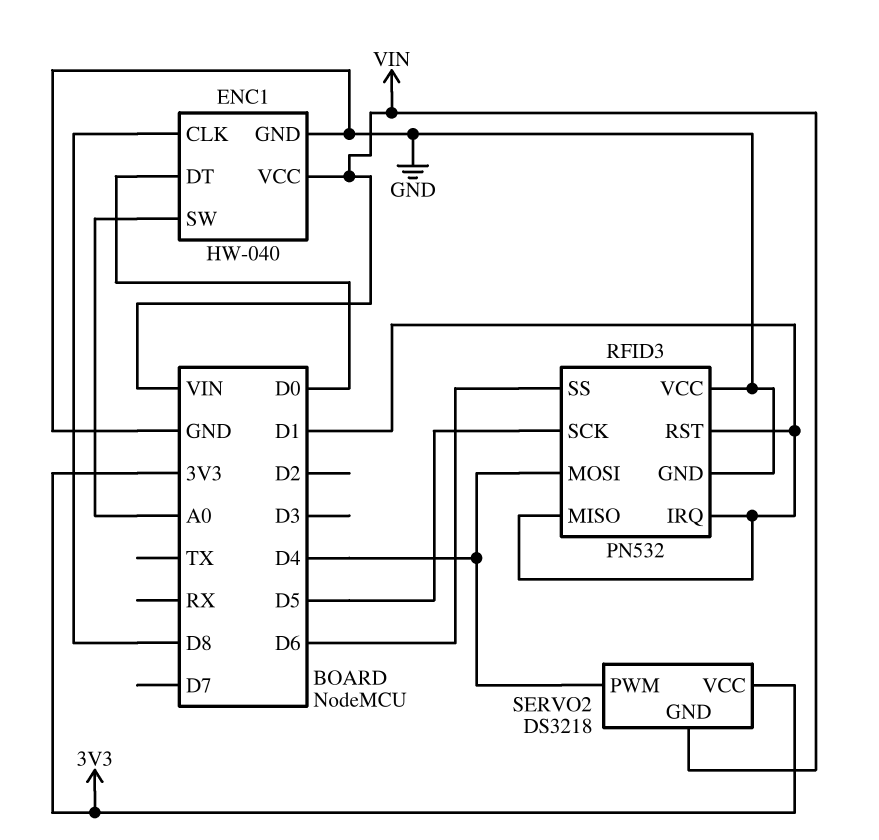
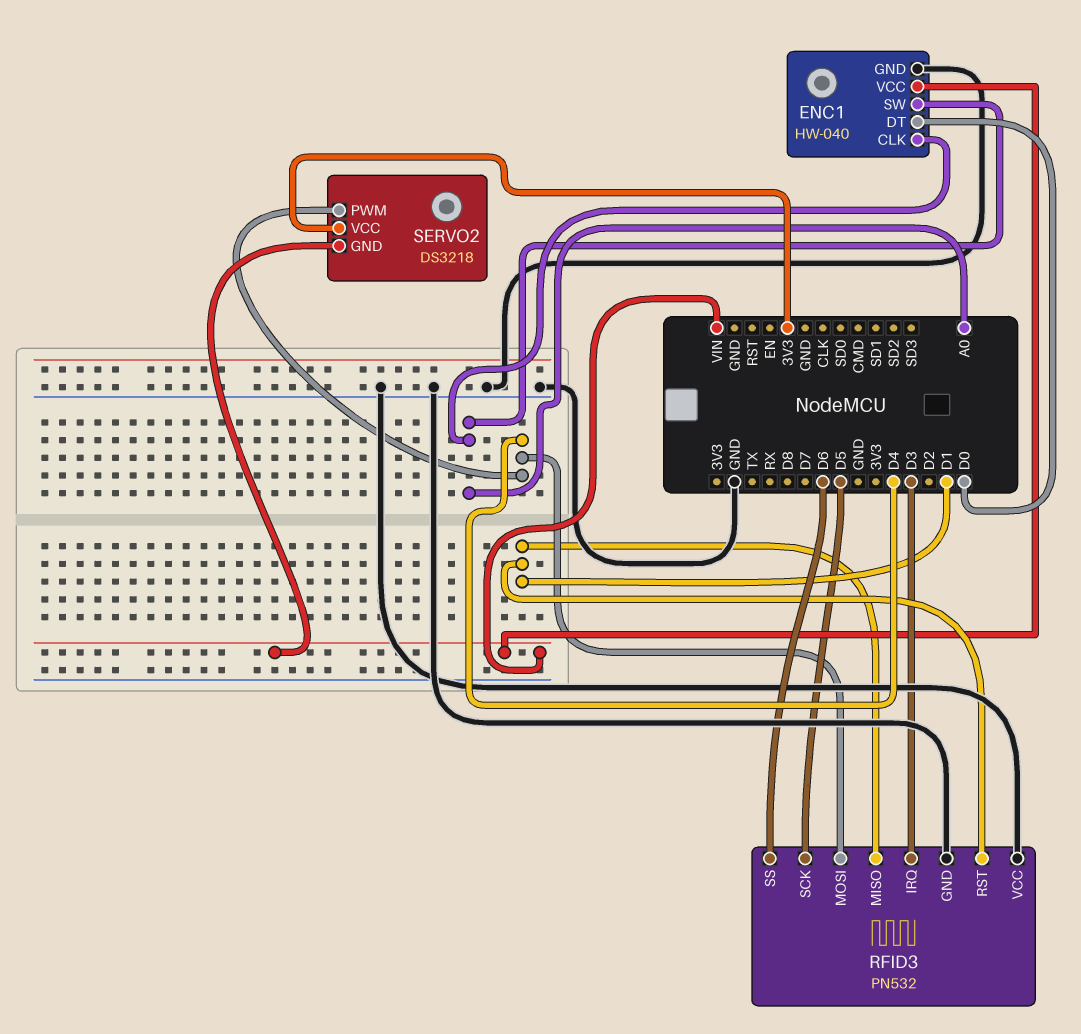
ENC1 pin CLK: D8 -> A0
RFID3 pin IRQ: D1 -> D3

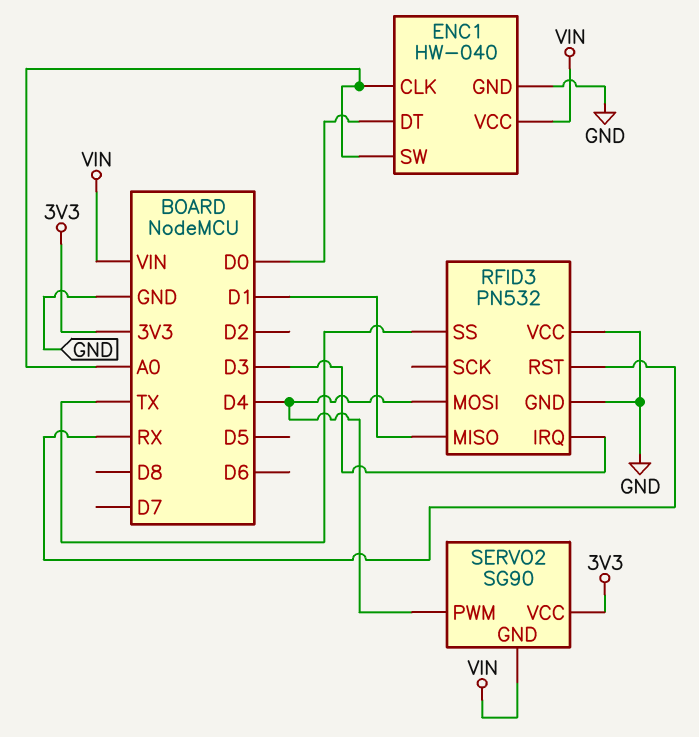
RFID3 pin RST: D1 -> RX
RFID3 pin SCK: D5 -> none
RFID3 pin SS: D6 -> TX
SERVO2: DS3218 -> SG90

